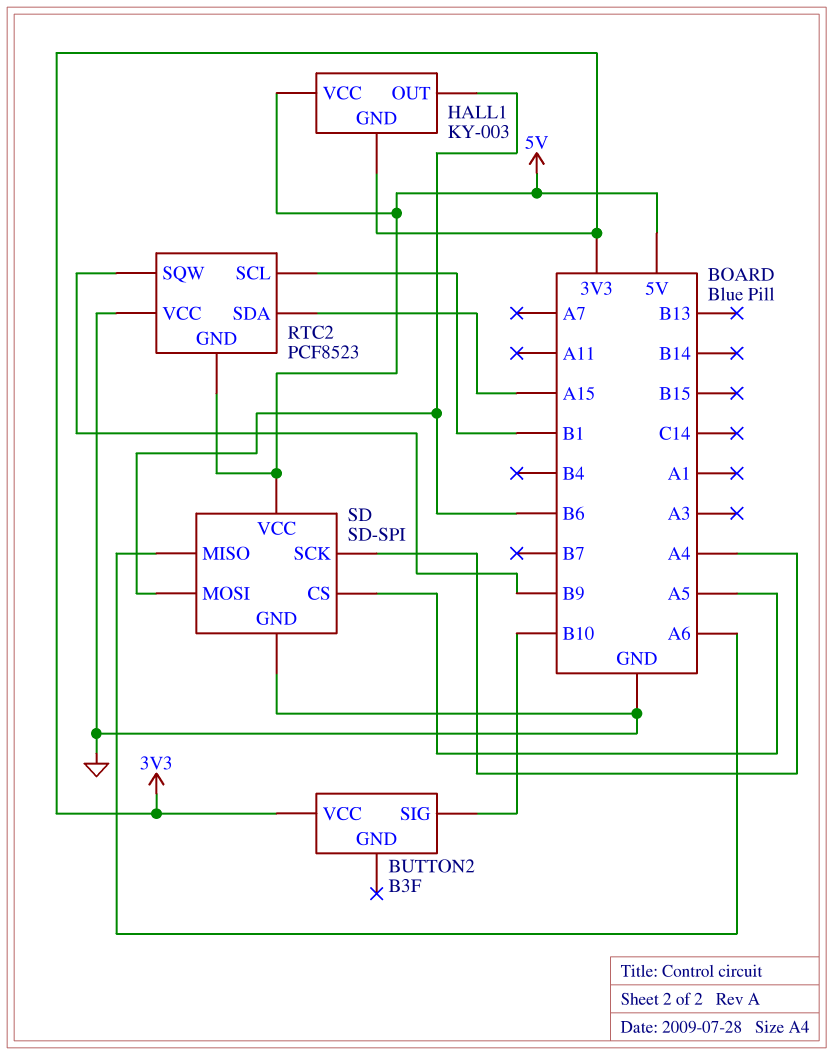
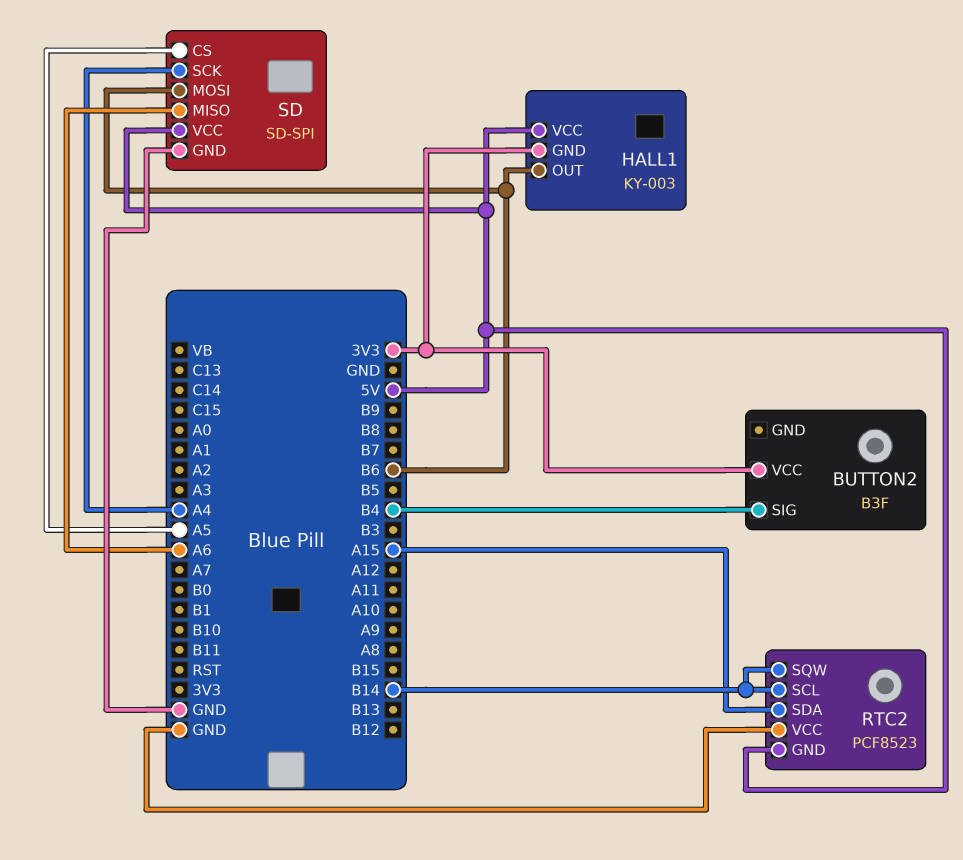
BUTTON2 pin SIG: B10 -> B4
RTC2 pin SCL: B1 -> B14
RTC2 pin SQW: B9 -> B14

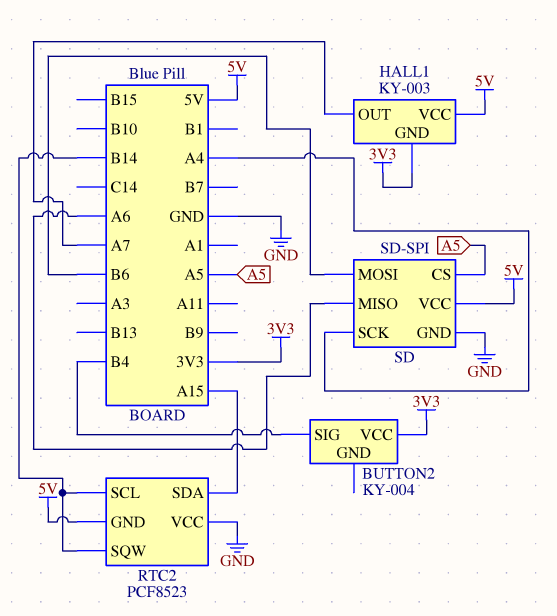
BUTTON2: B3F -> KY-004
HALL1 pin OUT: B6 -> A7

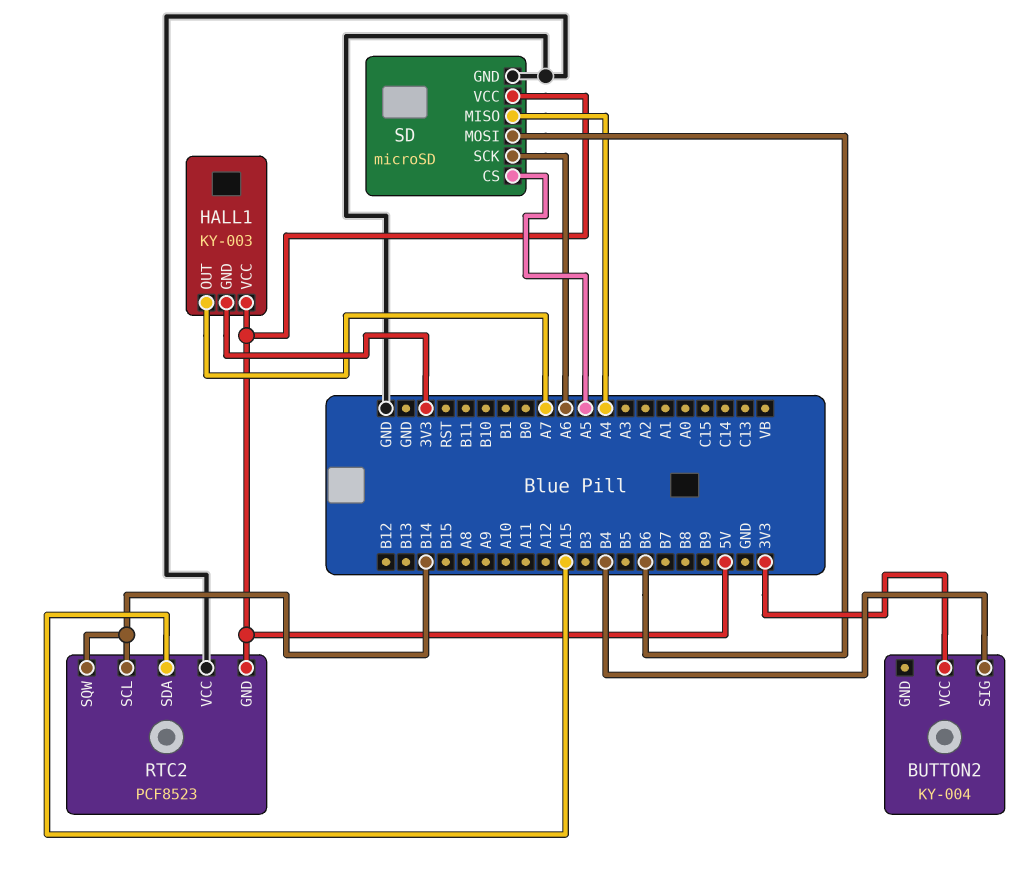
SD: SD-SPI -> microSD
SD pin MISO: A6 -> A4
SD pin SCK: A4 -> A6

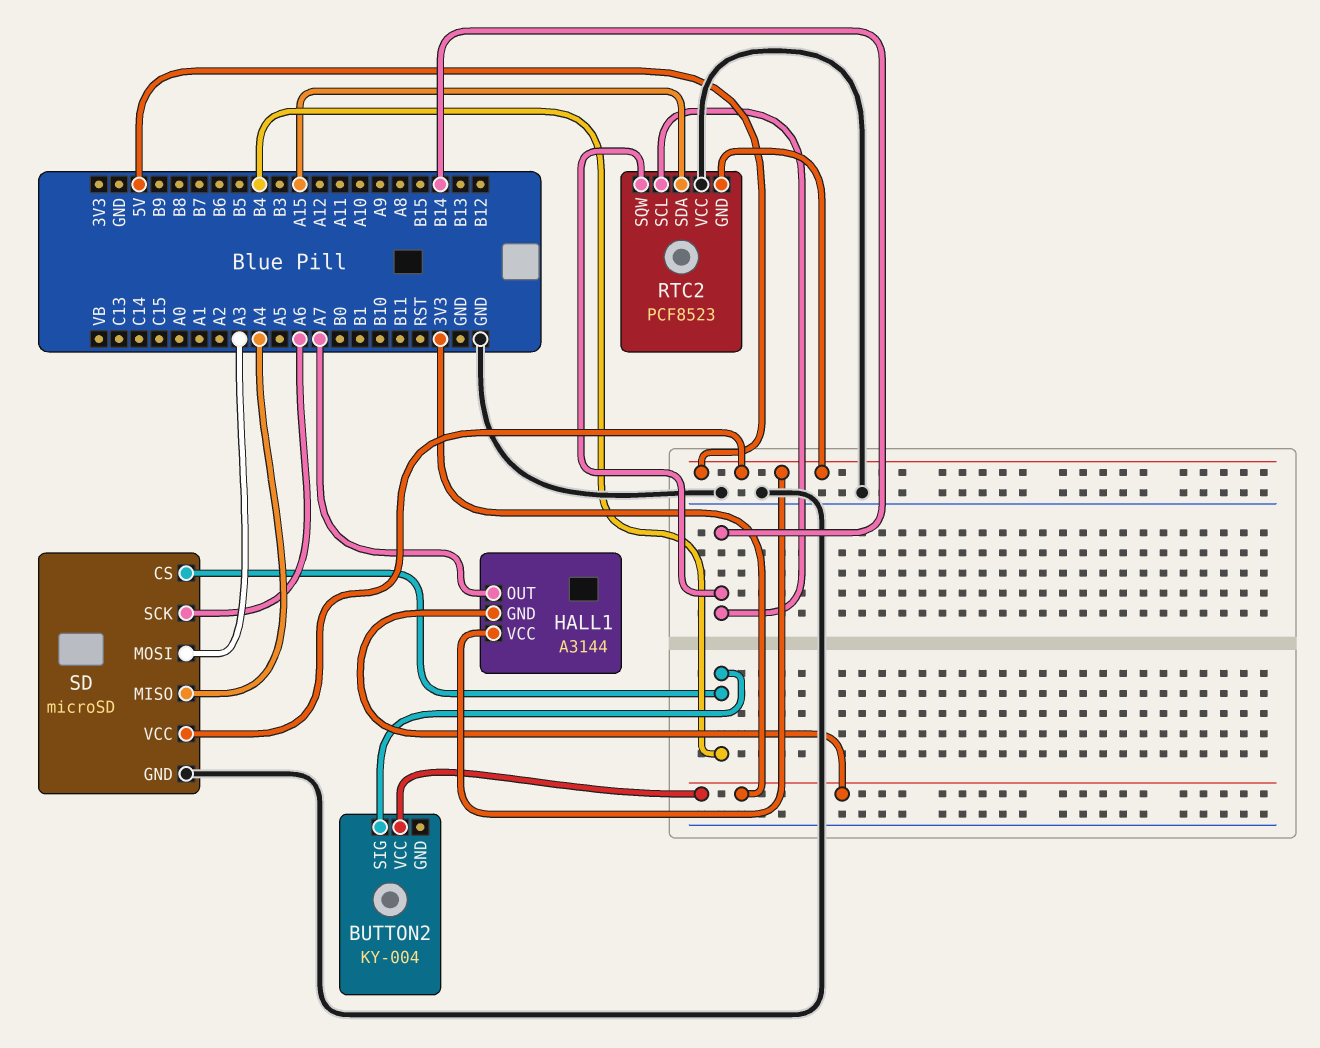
HALL1: KY-003 -> A3144
SD pin CS: A5 -> B4
SD pin MOSI: B6 -> A3

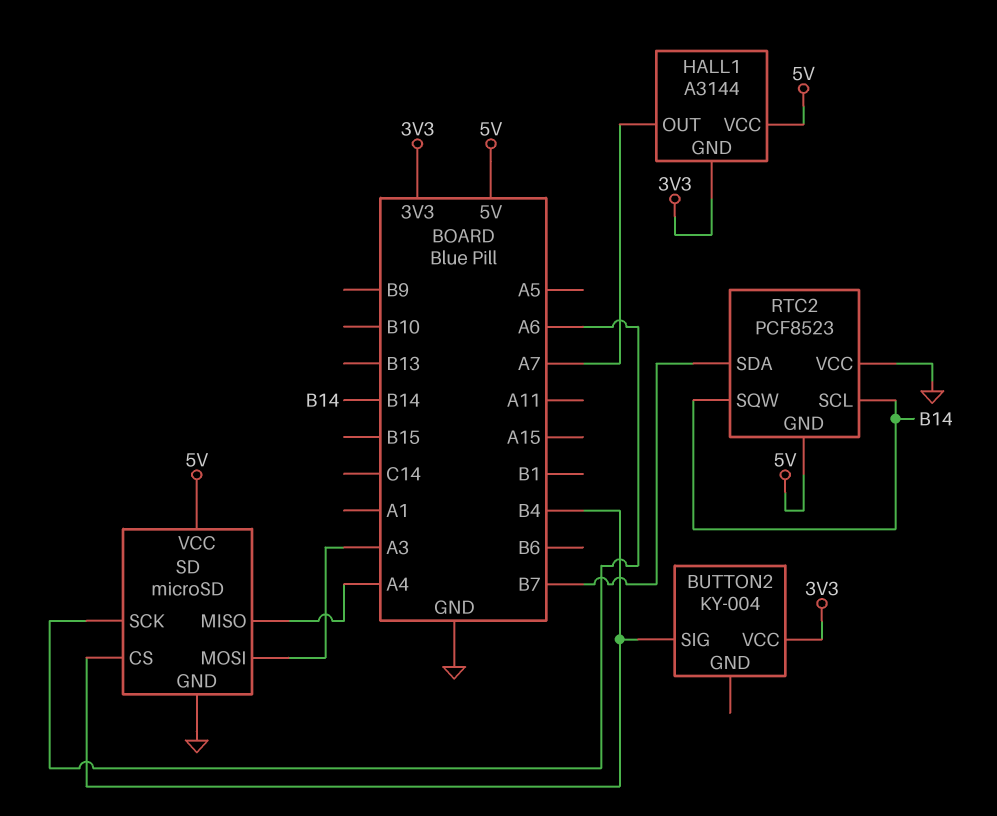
RTC2 pin SDA: A15 -> B7

